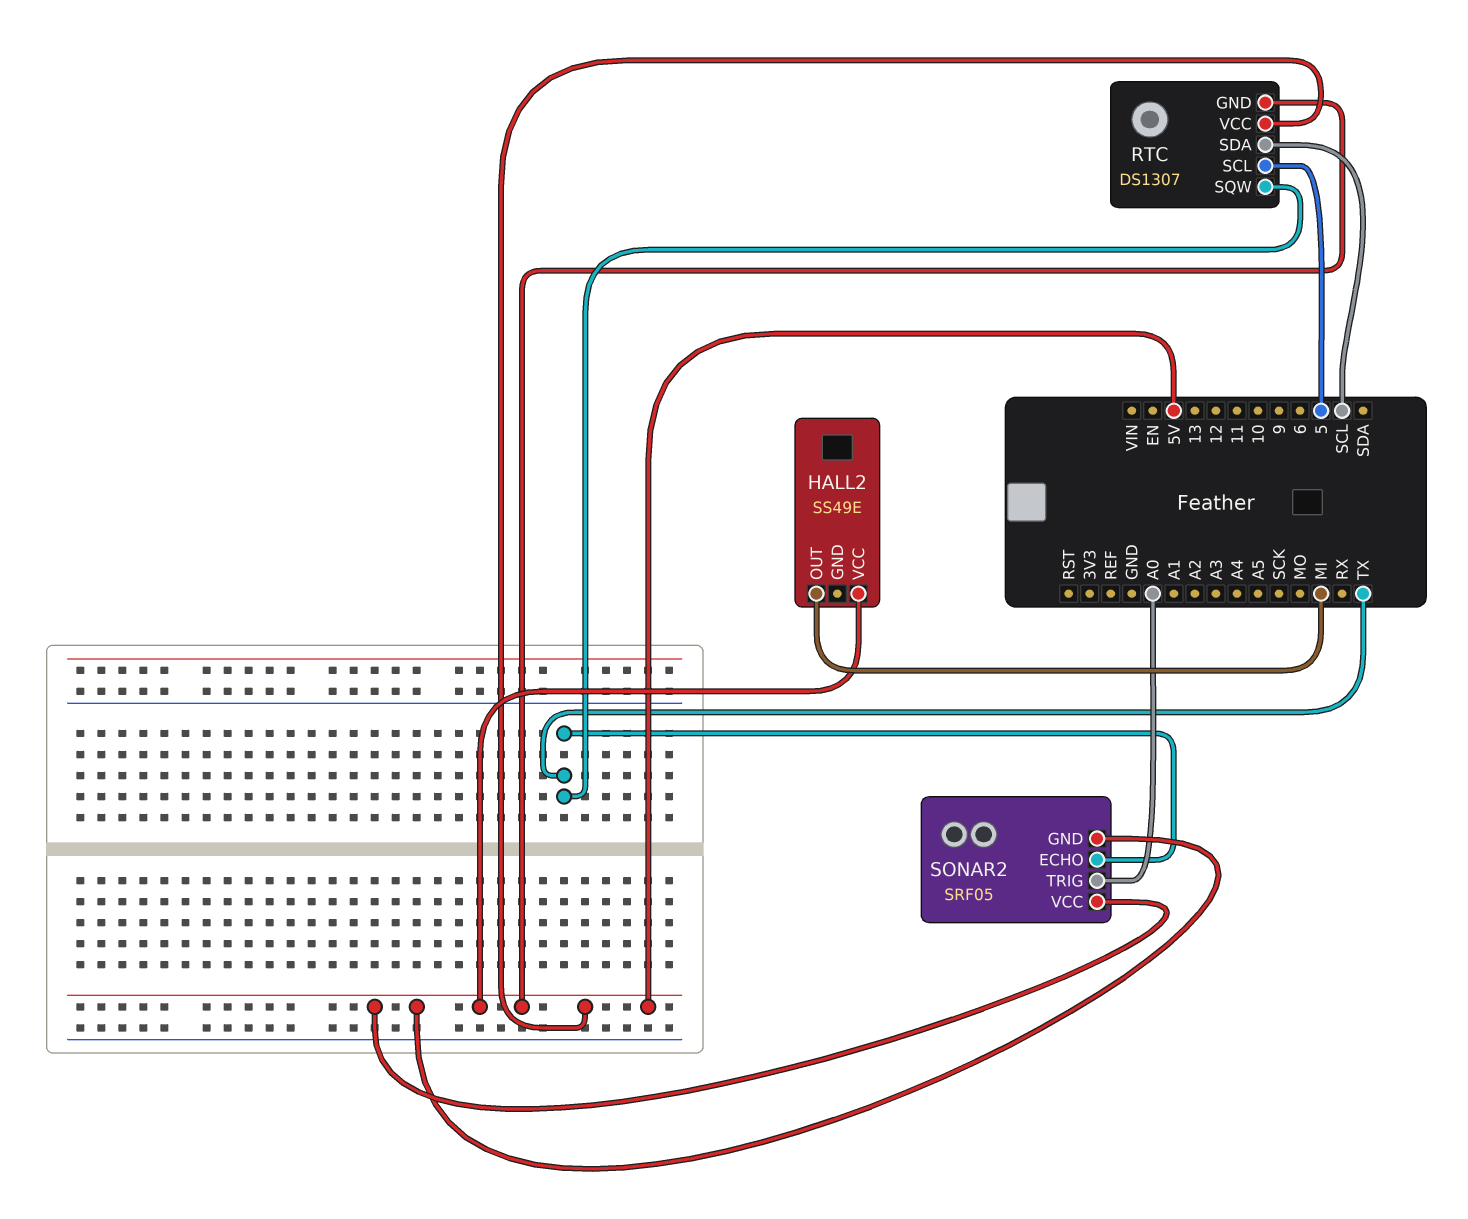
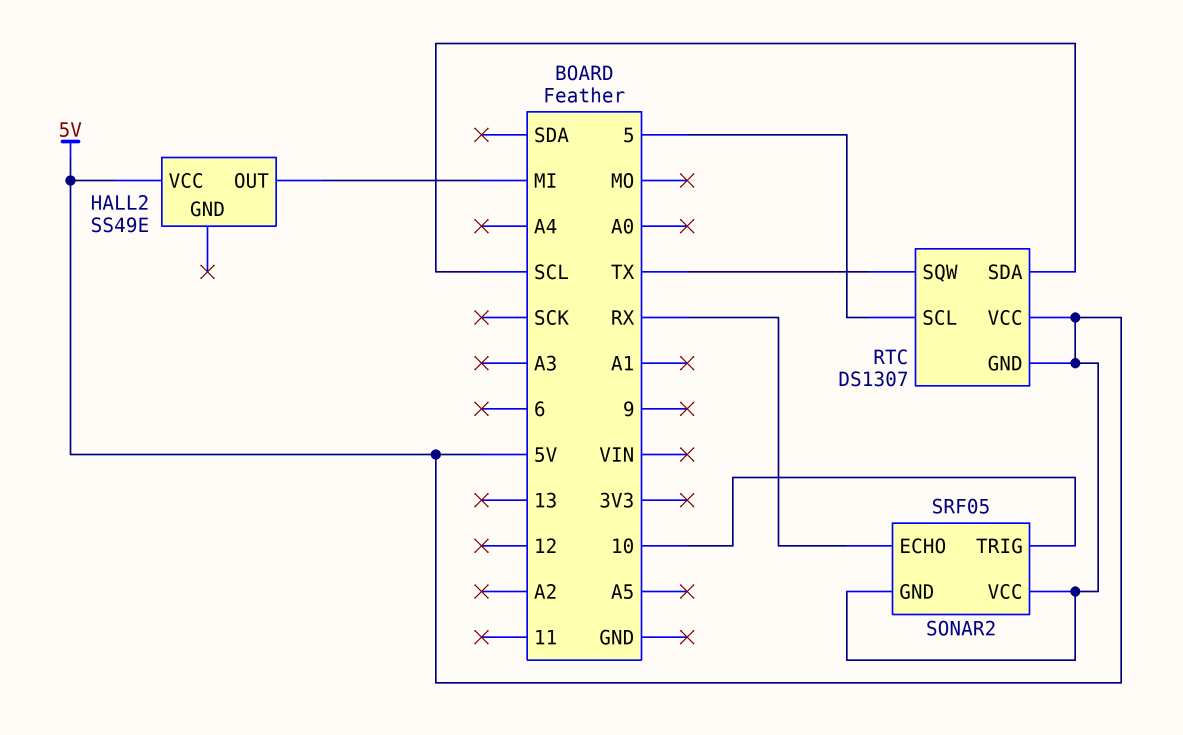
SONAR2 pin ECHO: TX -> RX
SONAR2 pin TRIG: A0 -> 10

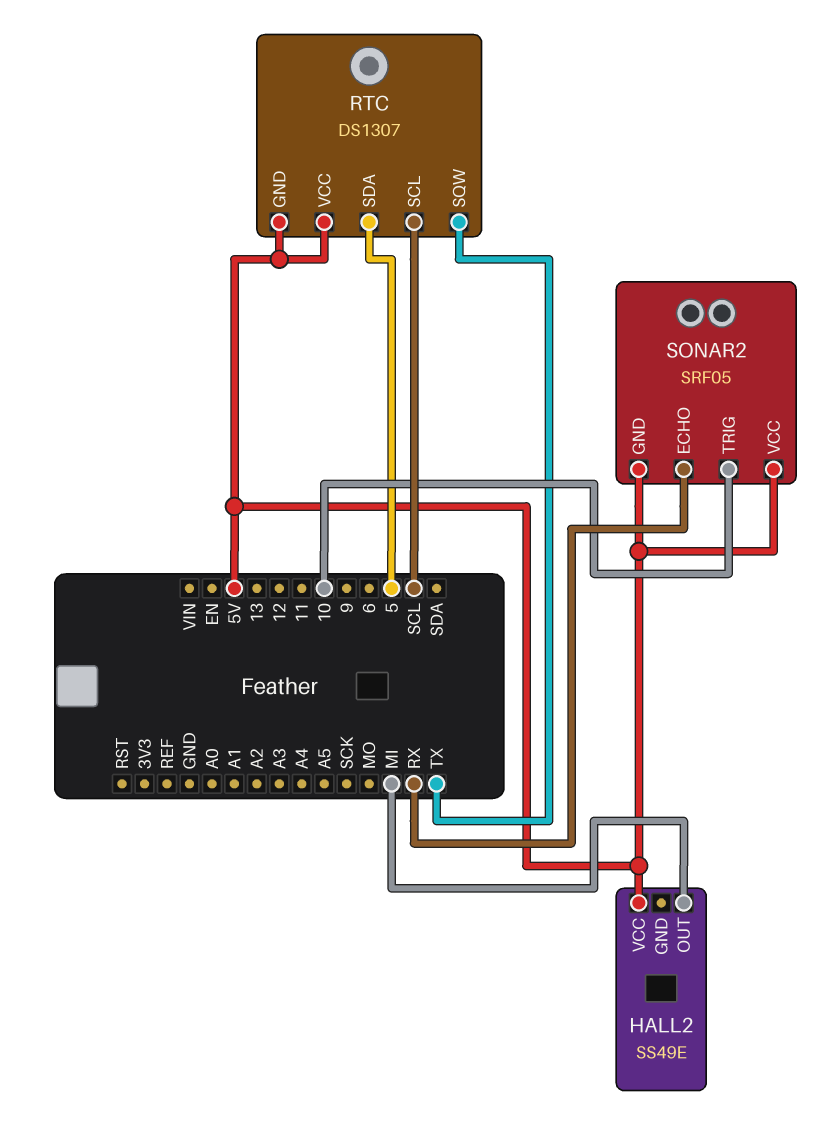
RTC pin SCL: 5 -> SCL
RTC pin SDA: SCL -> 5

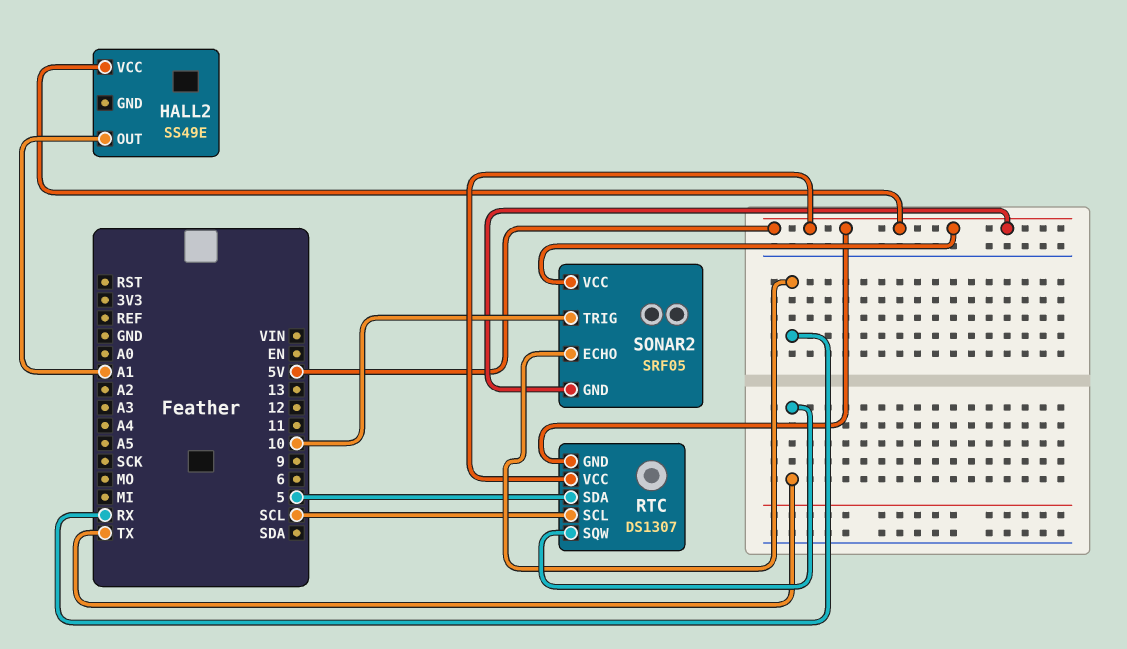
HALL2 pin OUT: MI -> A1

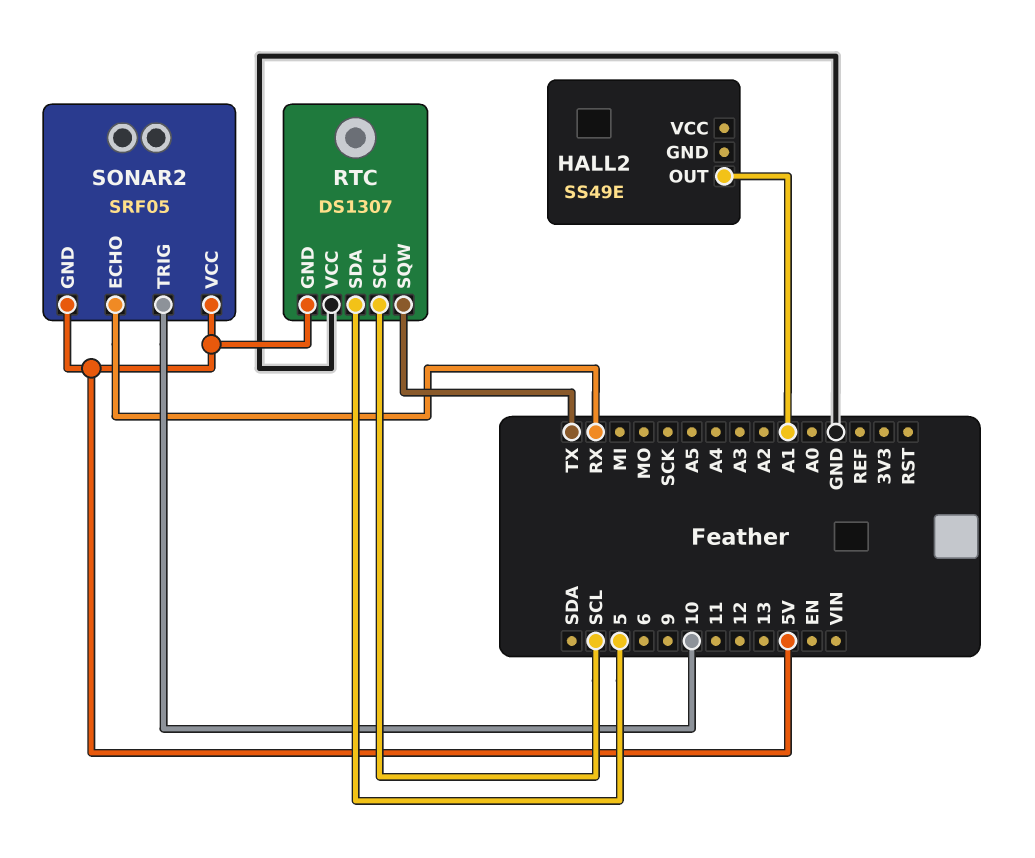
HALL2 pin VCC: 5V -> none
RTC pin VCC: 5V -> GND

